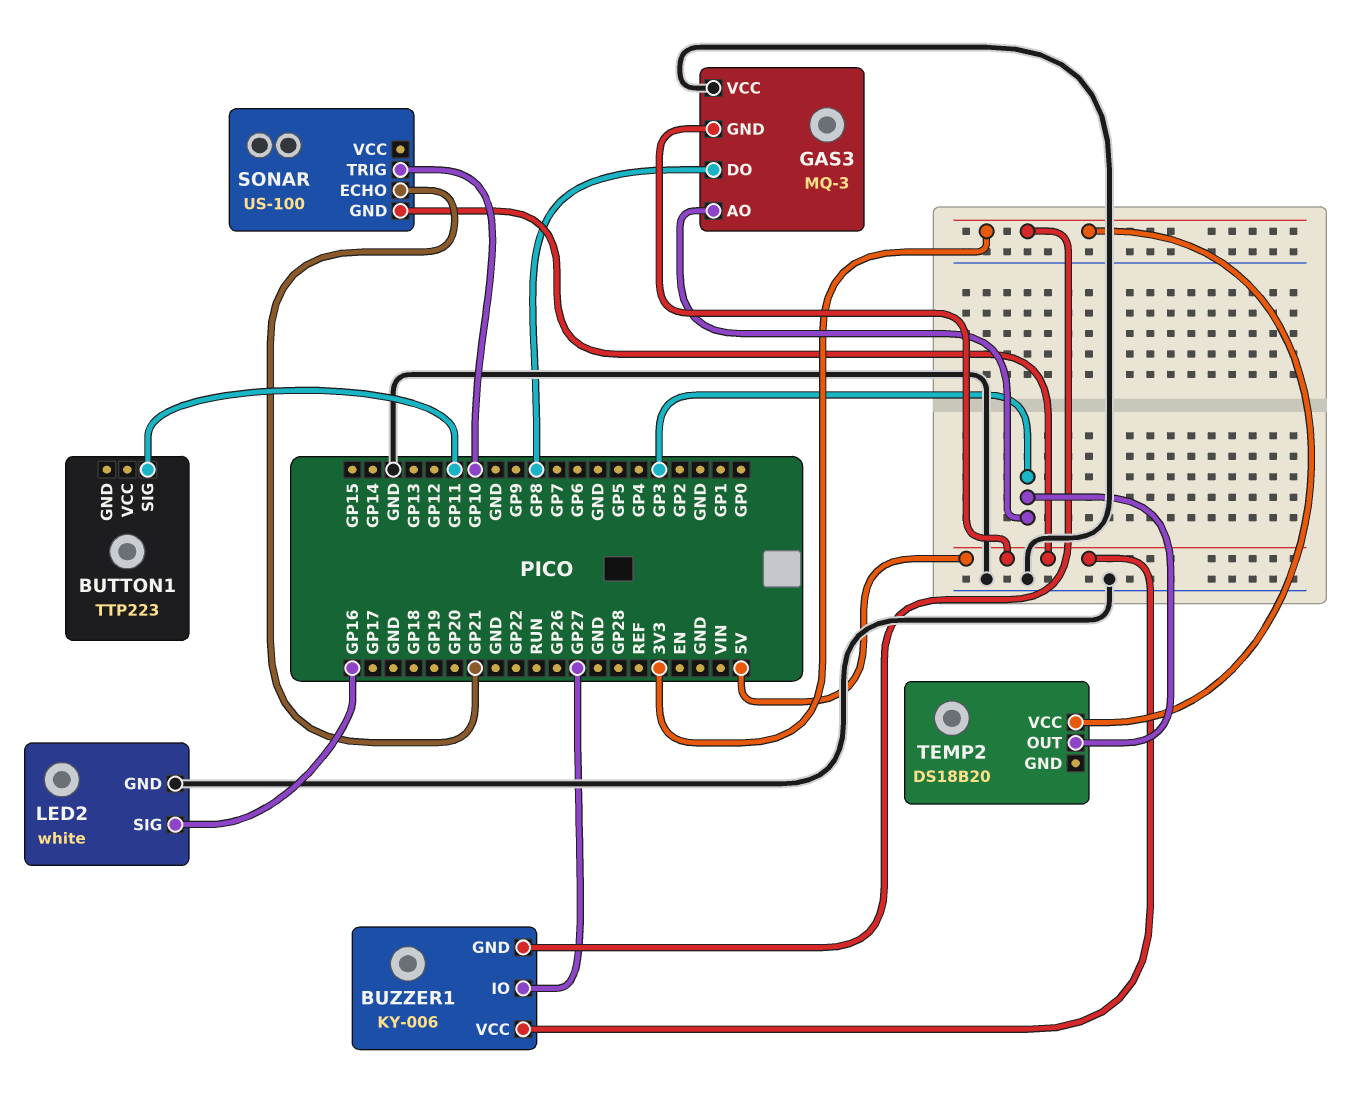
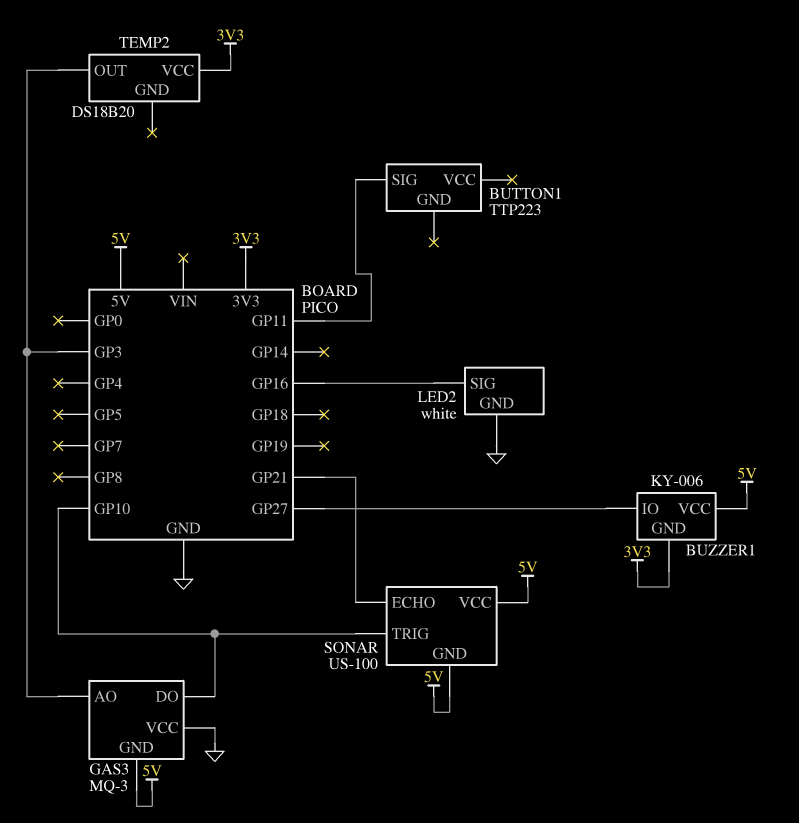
GAS3 pin DO: GP8 -> GP10
SONAR pin VCC: none -> 5V

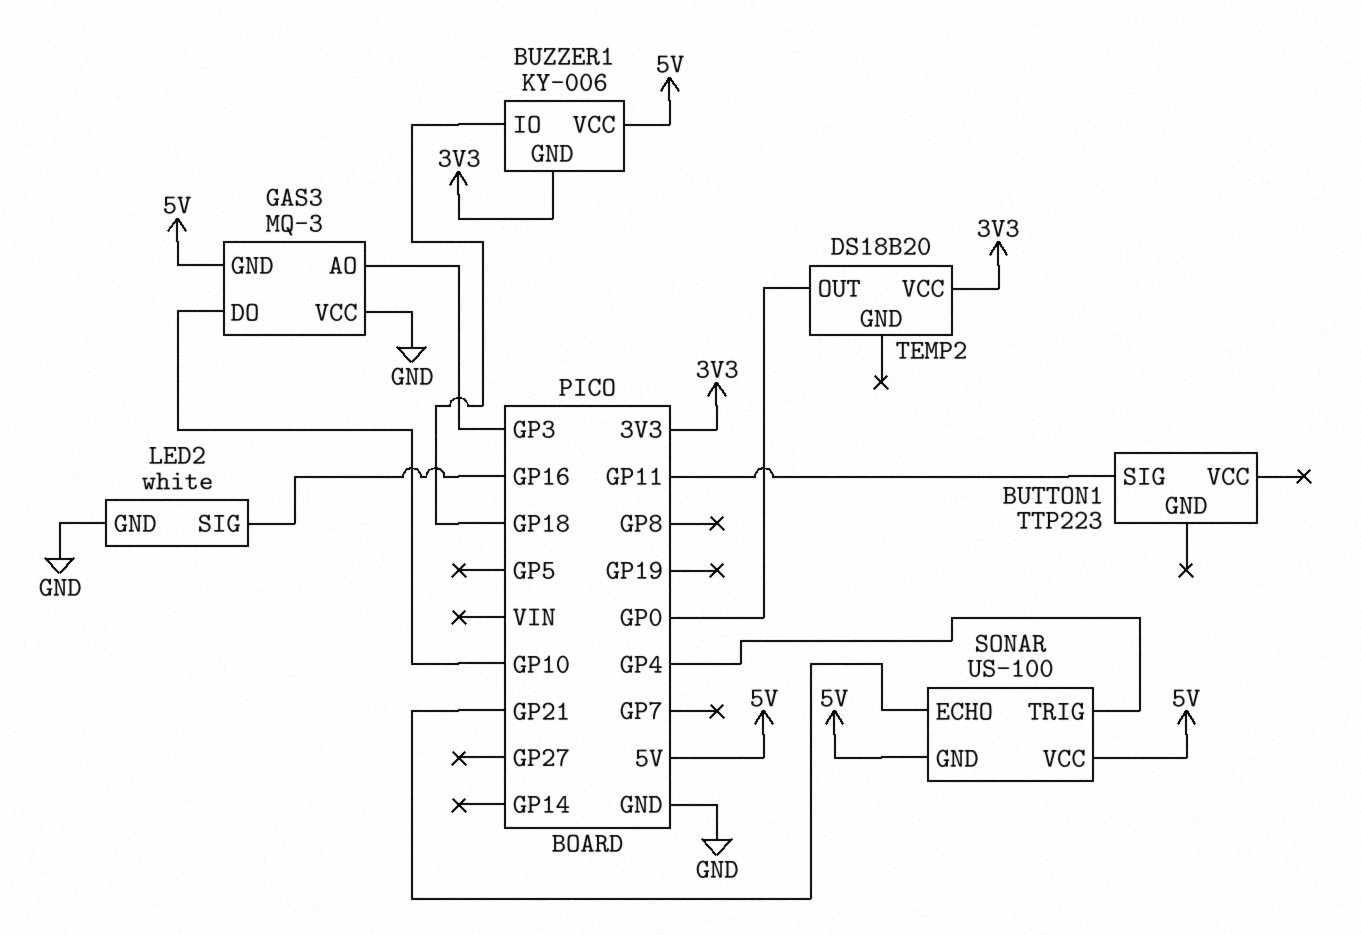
BUZZER1 pin IO: GP27 -> GP18
SONAR pin TRIG: GP10 -> GP4
TEMP2 pin OUT: GP3 -> GP0

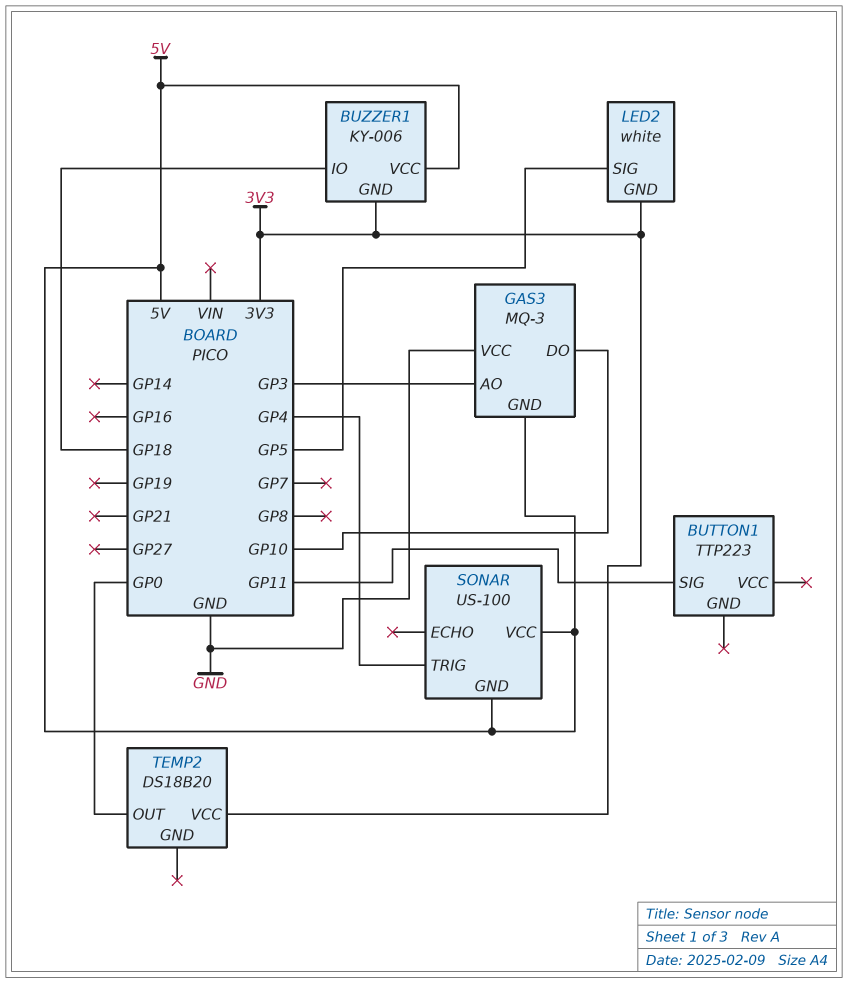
LED2 pin GND: GND -> 3V3
LED2 pin SIG: GP16 -> GP5
SONAR pin ECHO: GP21 -> none

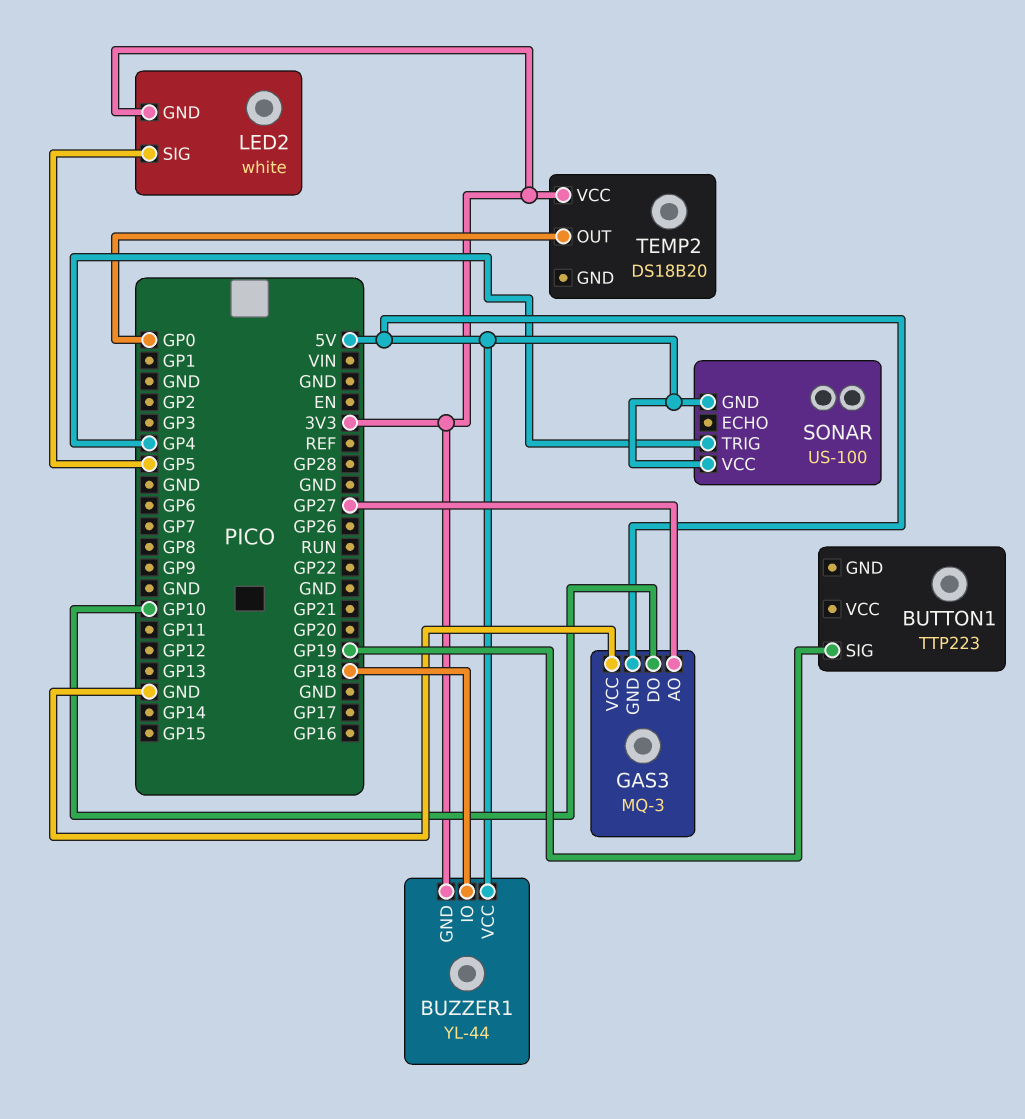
BUTTON1 pin SIG: GP11 -> GP19
BUZZER1: KY-006 -> YL-44
GAS3 pin AO: GP3 -> GP27

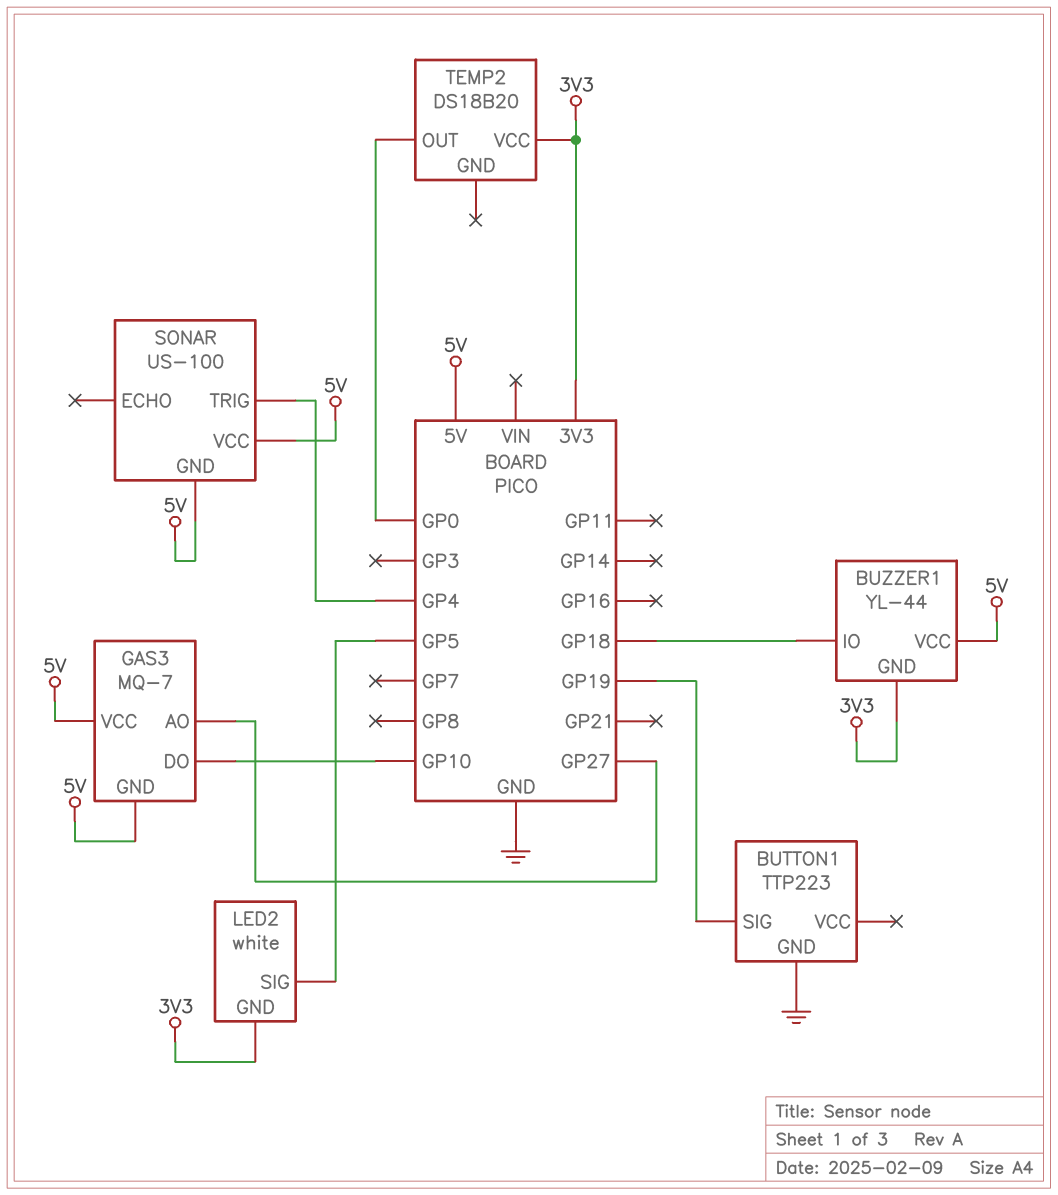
BUTTON1 pin GND: none -> GND
GAS3: MQ-3 -> MQ-7
GAS3 pin VCC: GND -> 5V

